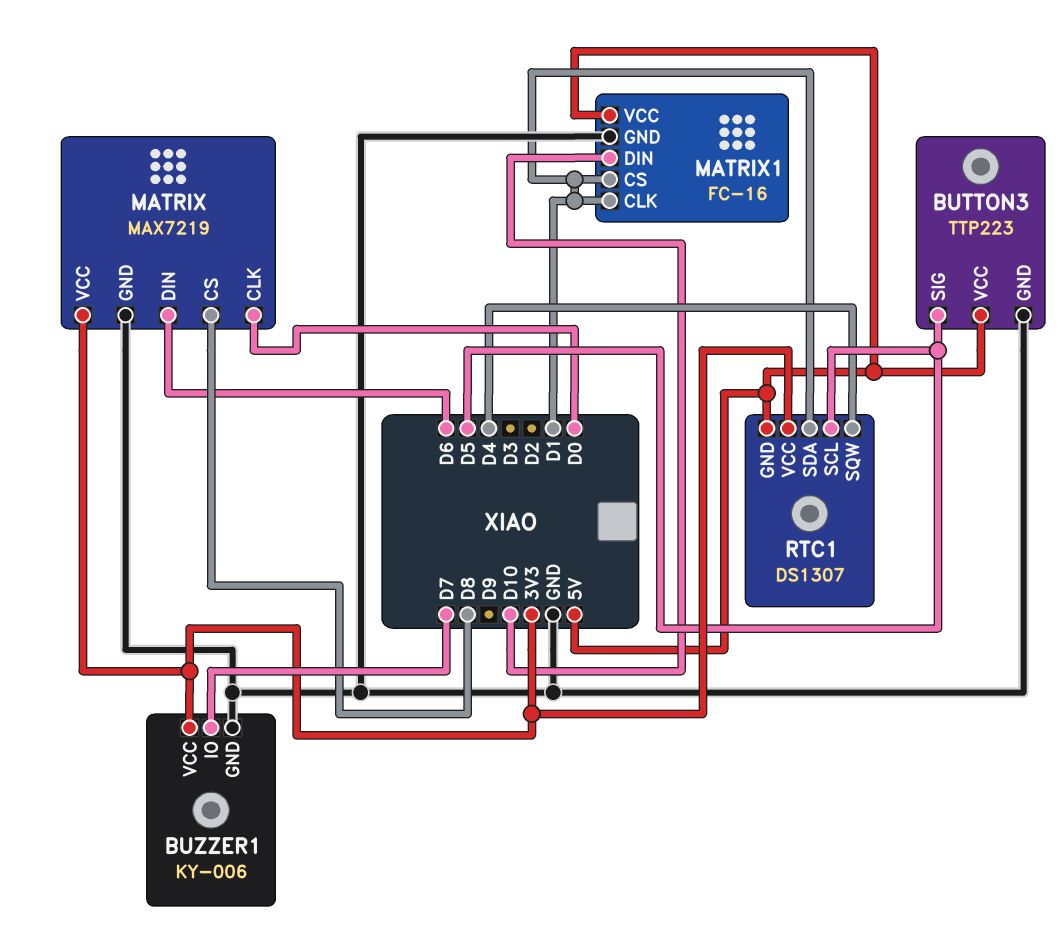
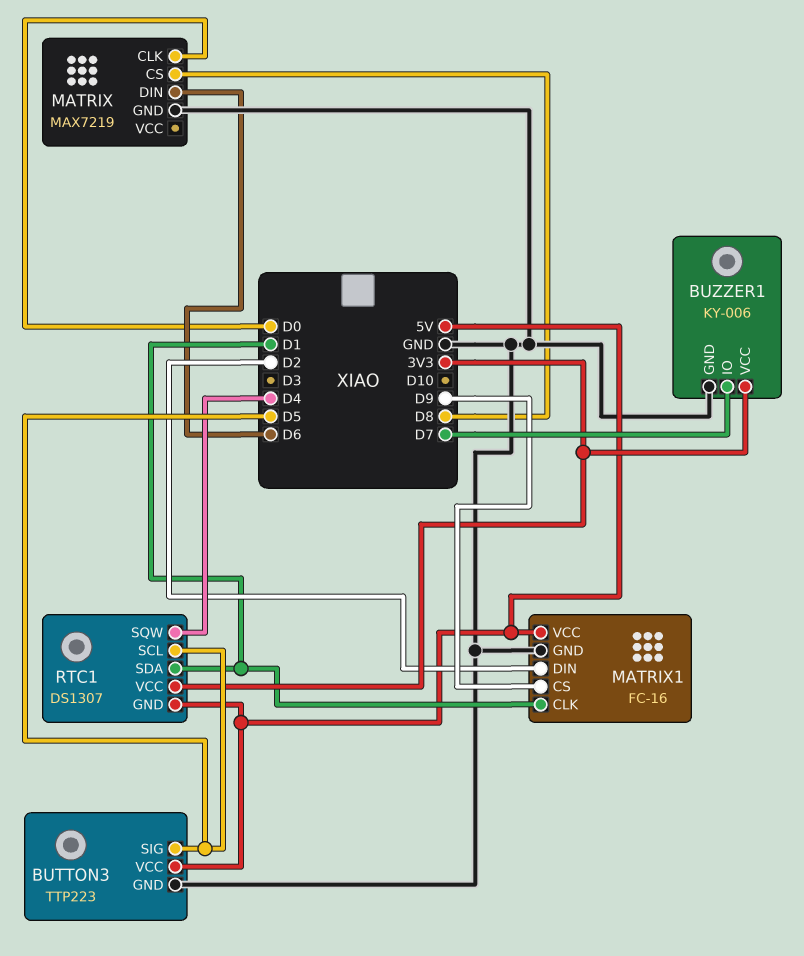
MATRIX pin VCC: 3V3 -> none
MATRIX1 pin CS: D1 -> D9
MATRIX1 pin DIN: D10 -> D2

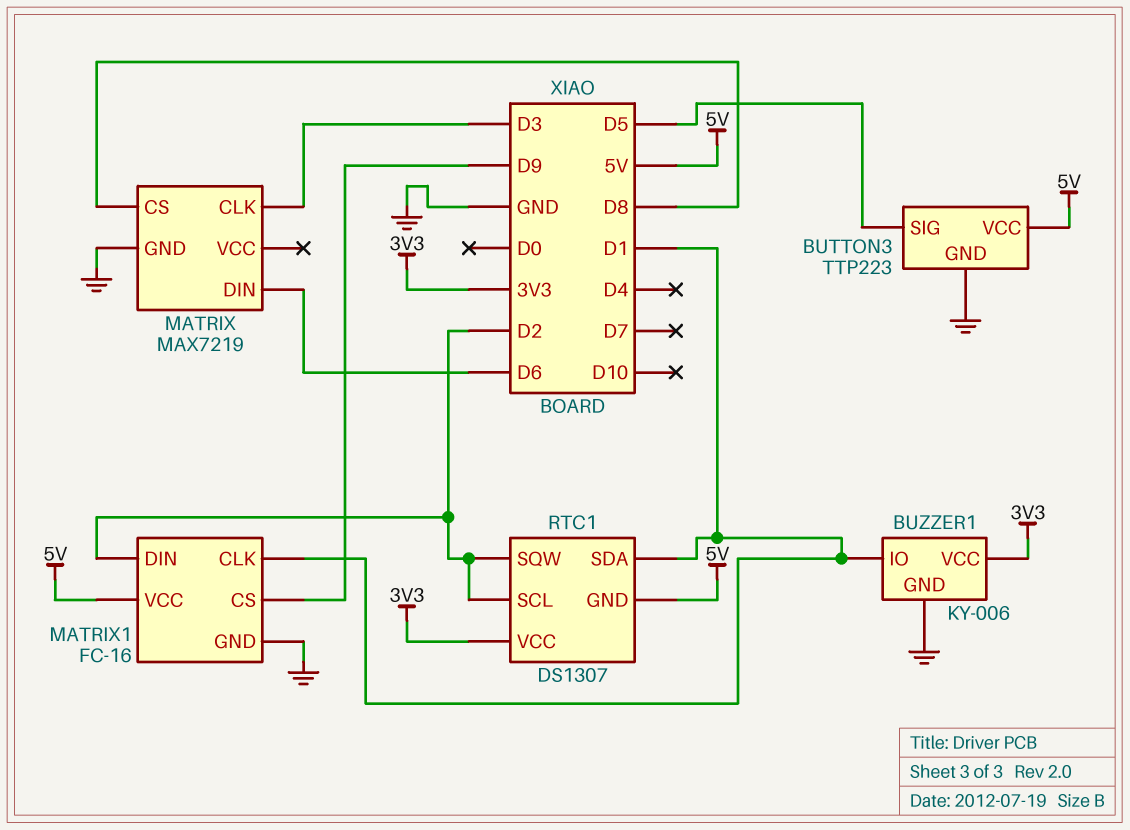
BUZZER1 pin IO: D7 -> D1
MATRIX pin CLK: D0 -> D3
RTC1 pin SCL: D5 -> D2
RTC1 pin SQW: D4 -> D2

